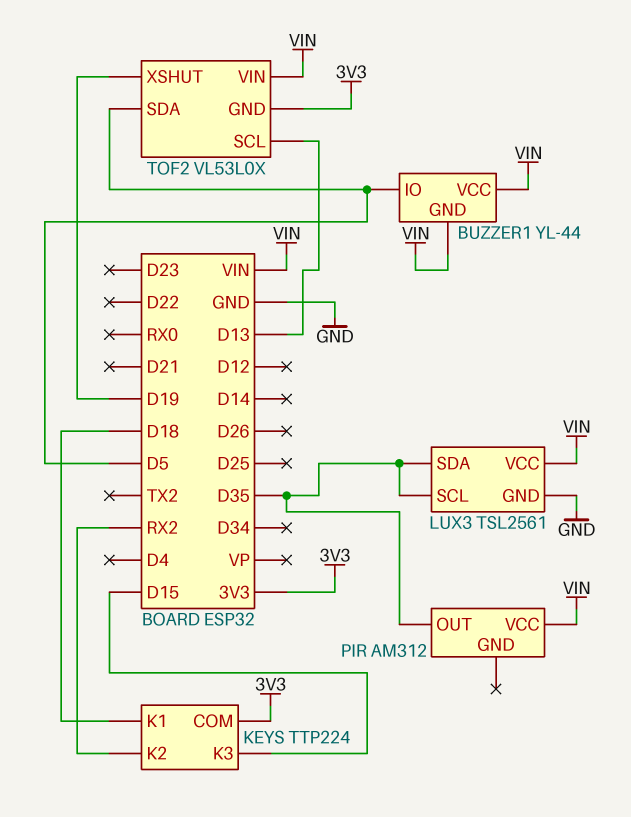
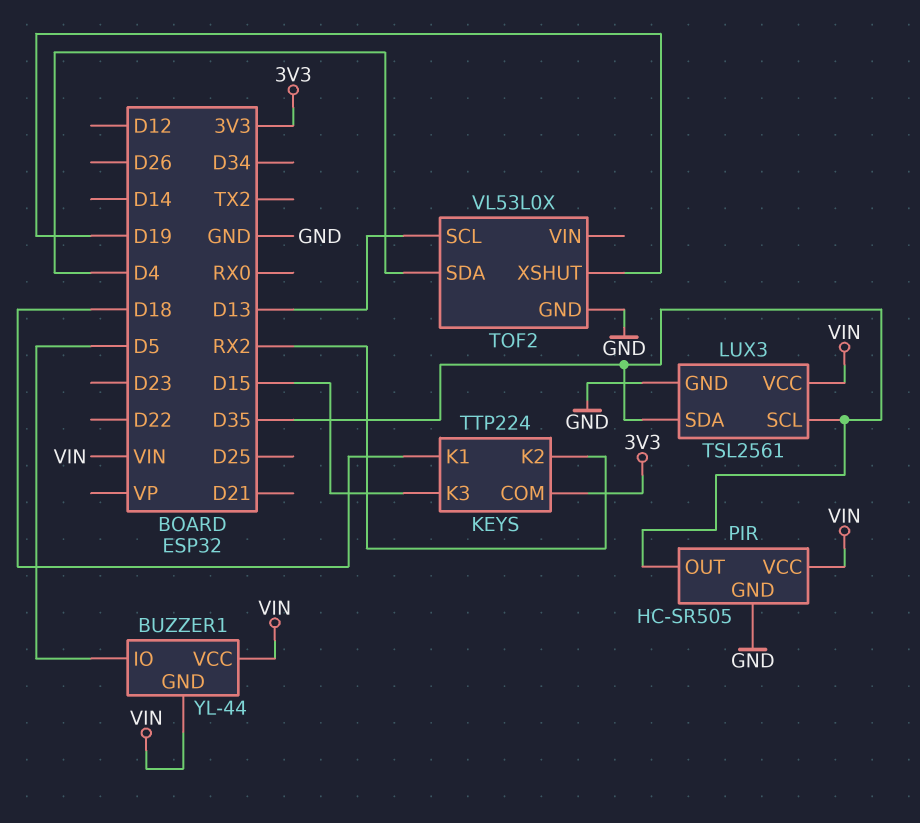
PIR: AM312 -> HC-SR505
PIR pin GND: none -> GND
TOF2 pin GND: 3V3 -> GND
TOF2 pin SDA: D5 -> D4
TOF2 pin VIN: VIN -> none

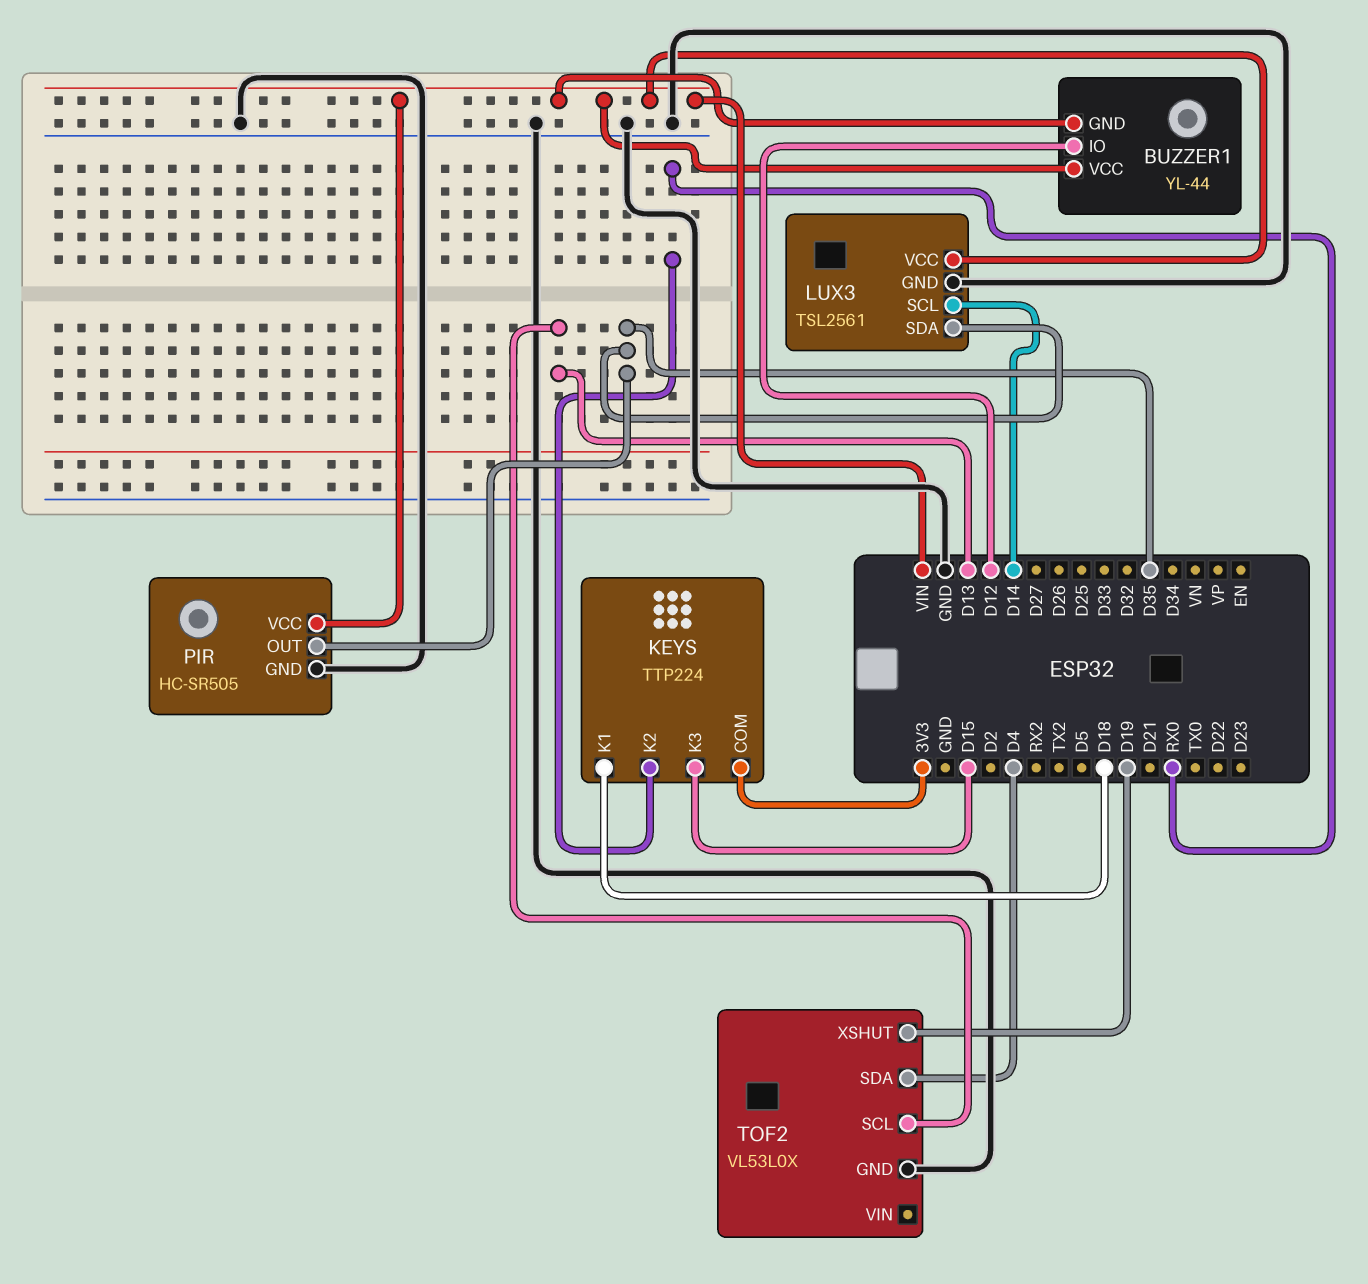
BUZZER1 pin IO: D5 -> D12
KEYS pin K2: RX2 -> RX0
LUX3 pin SCL: D35 -> D14

